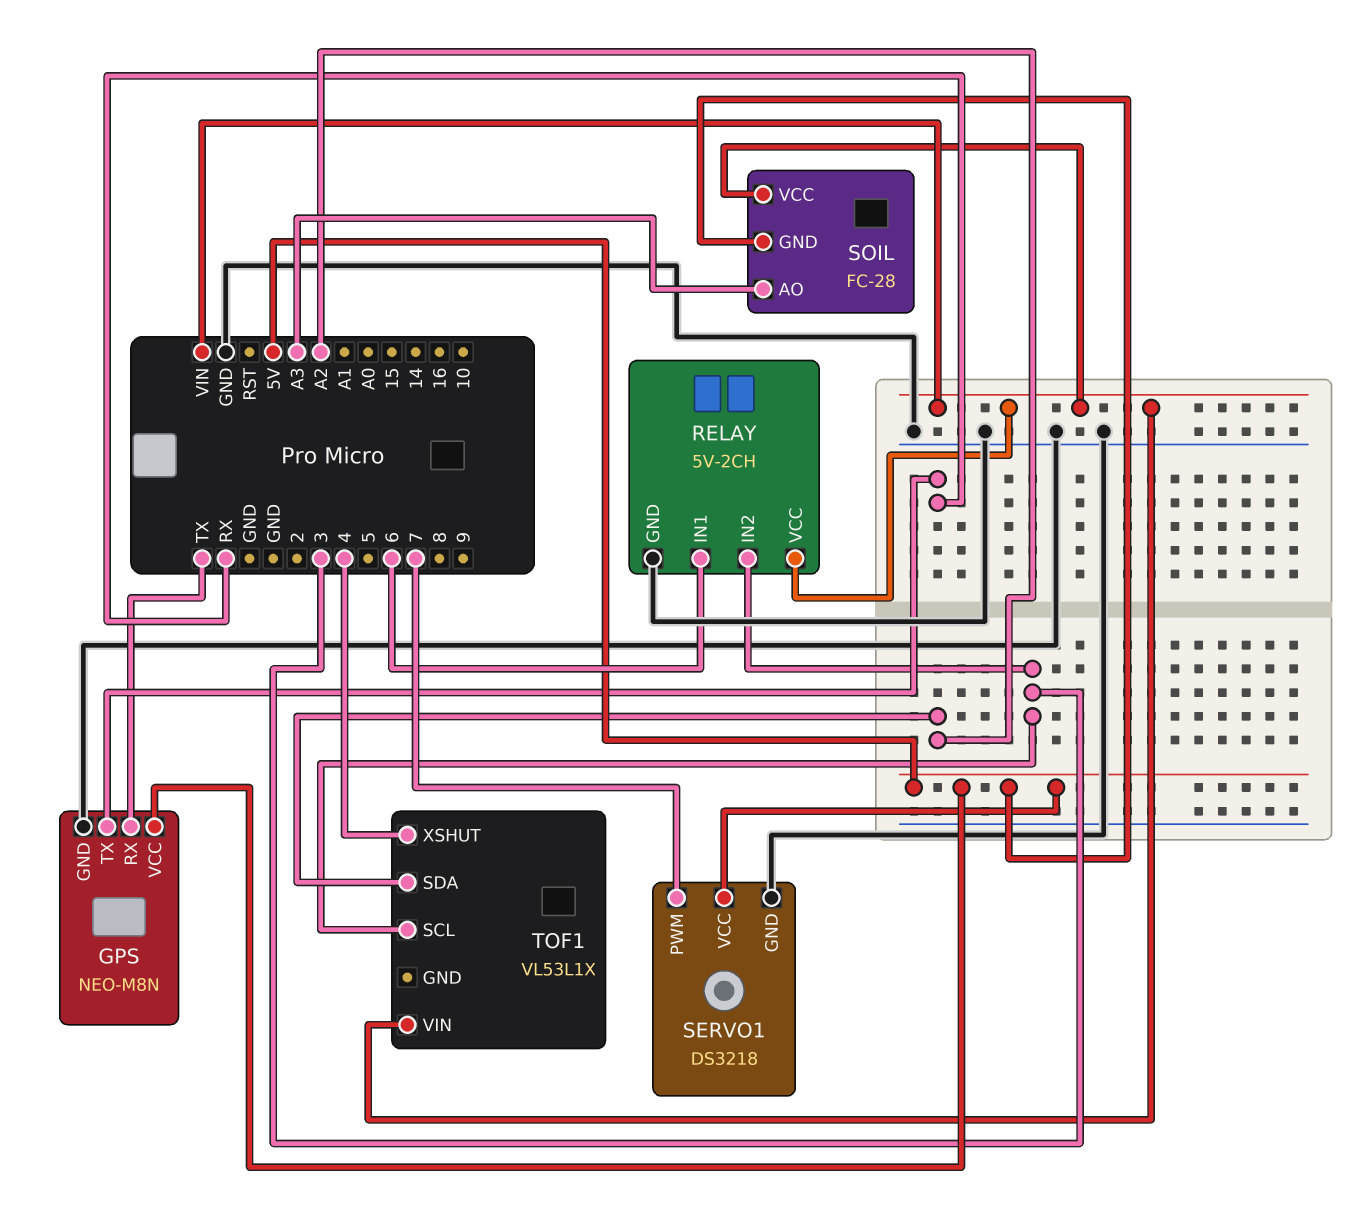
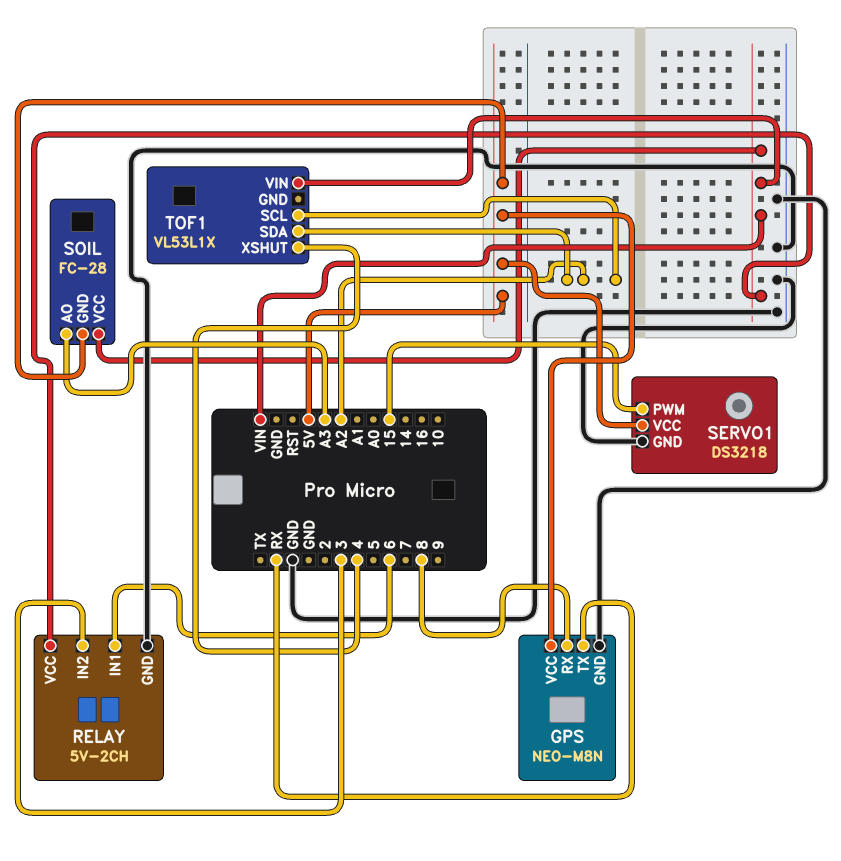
GPS pin RX: TX -> 8
SERVO1 pin PWM: 7 -> 15
TOF1 pin SCL: 3 -> A2

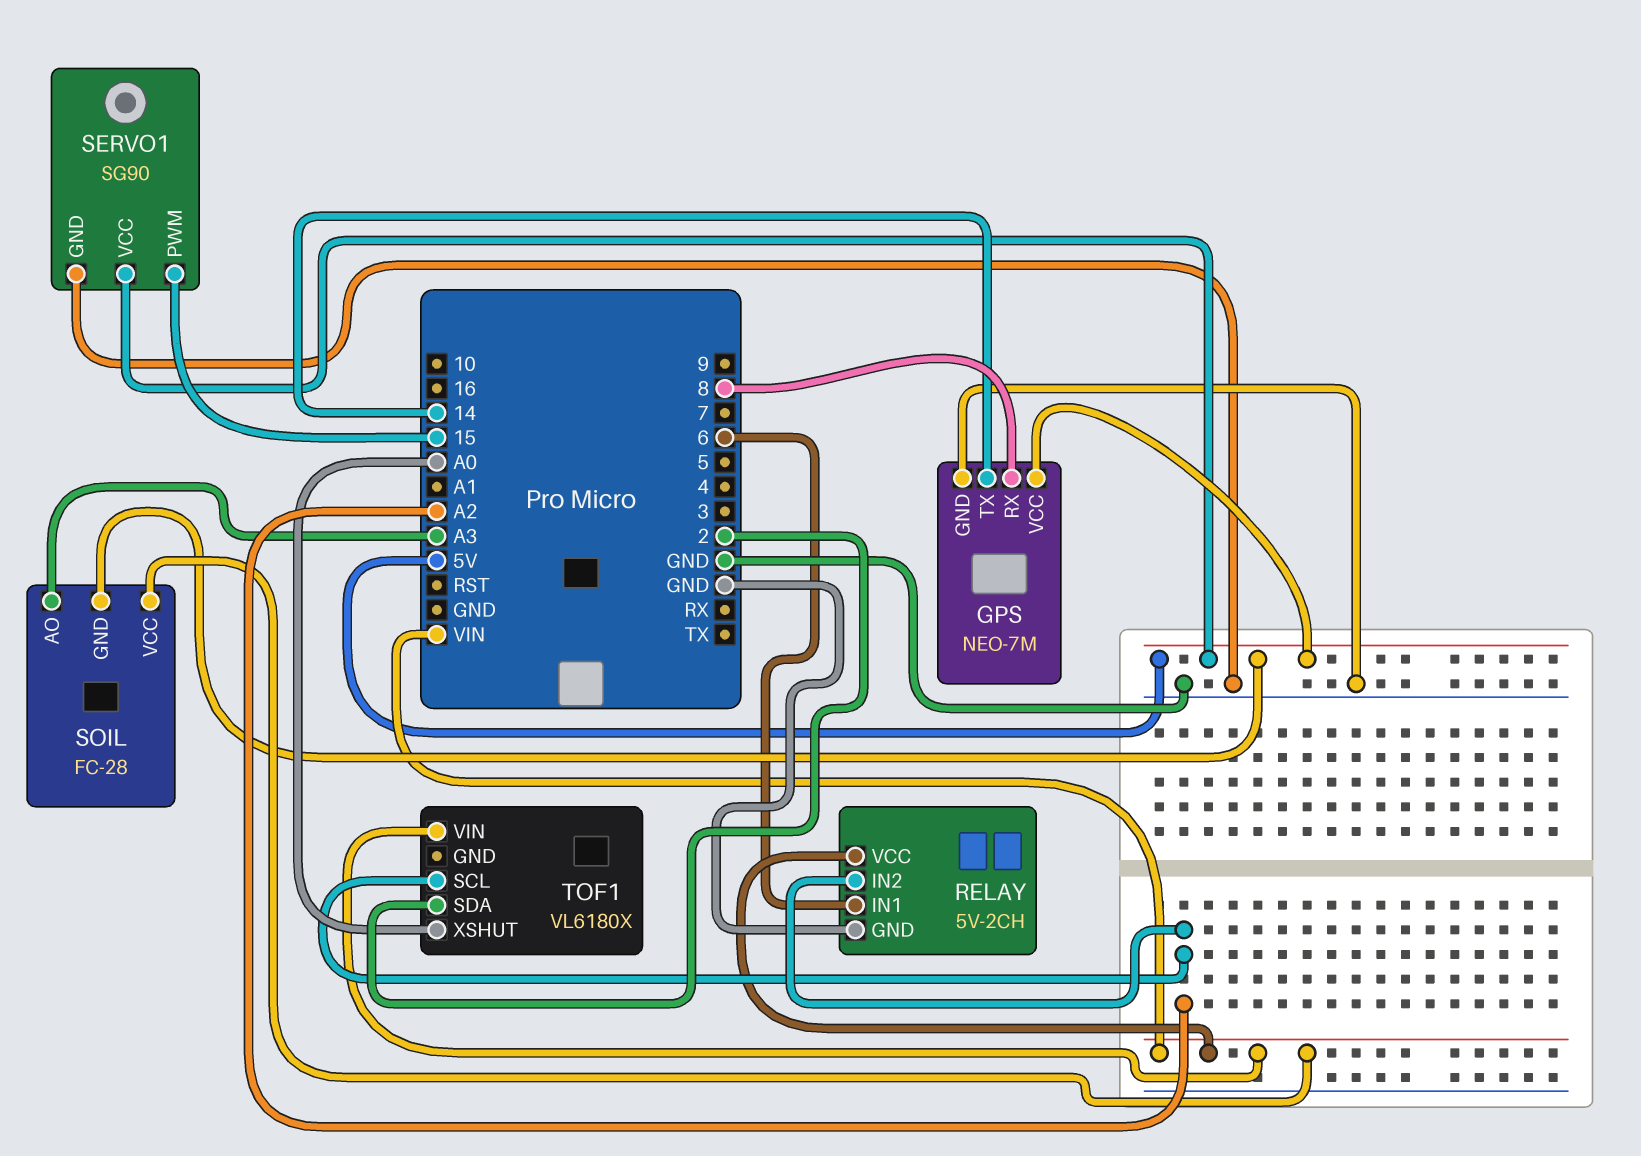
GPS: NEO-M8N -> NEO-7M
GPS pin TX: RX -> 14
RELAY pin IN2: 3 -> A2
SERVO1: DS3218 -> SG90
TOF1: VL53L1X -> VL6180X
TOF1 pin SDA: A2 -> 2
TOF1 pin XSHUT: 4 -> A0

